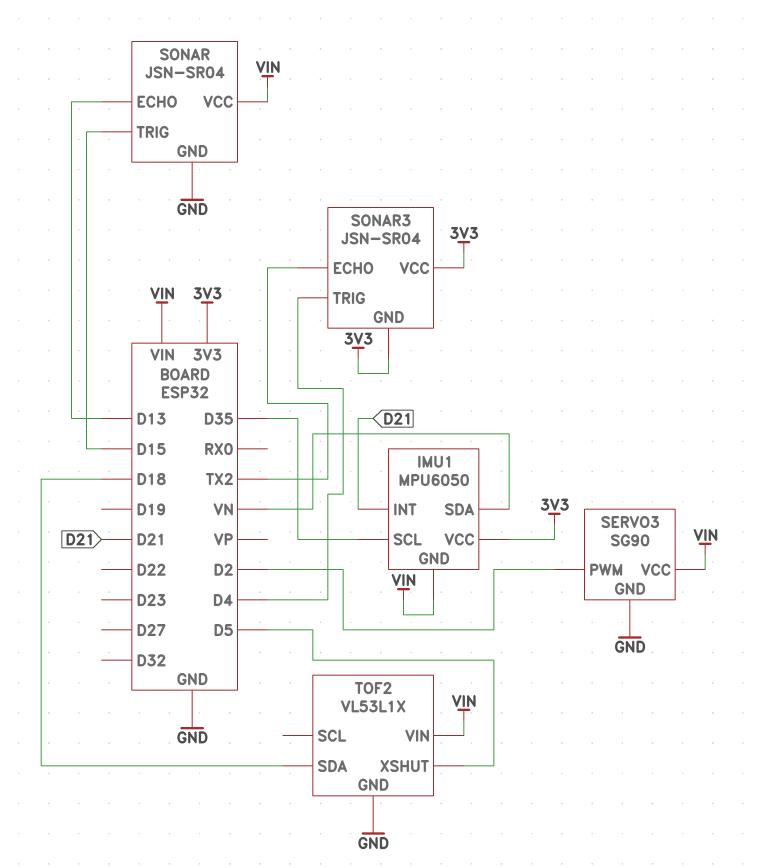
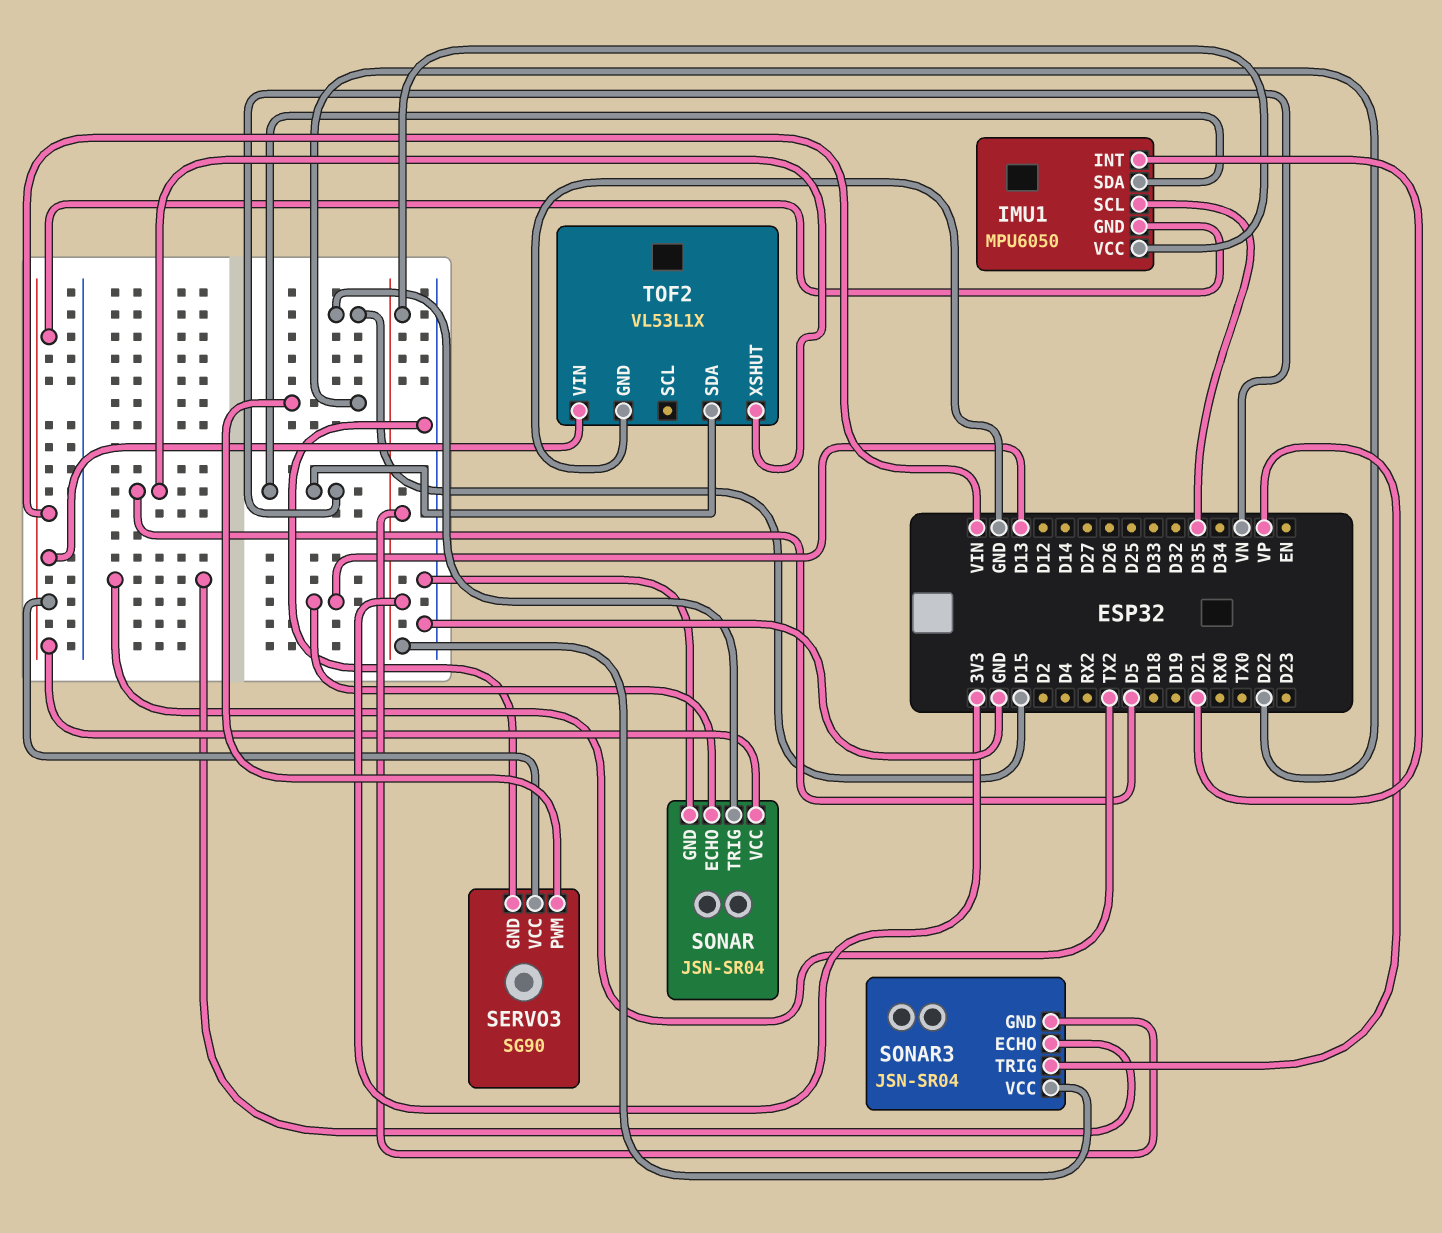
SERVO3 pin PWM: D2 -> D22
SONAR3 pin TRIG: D4 -> VP
TOF2 pin SDA: D18 -> VN

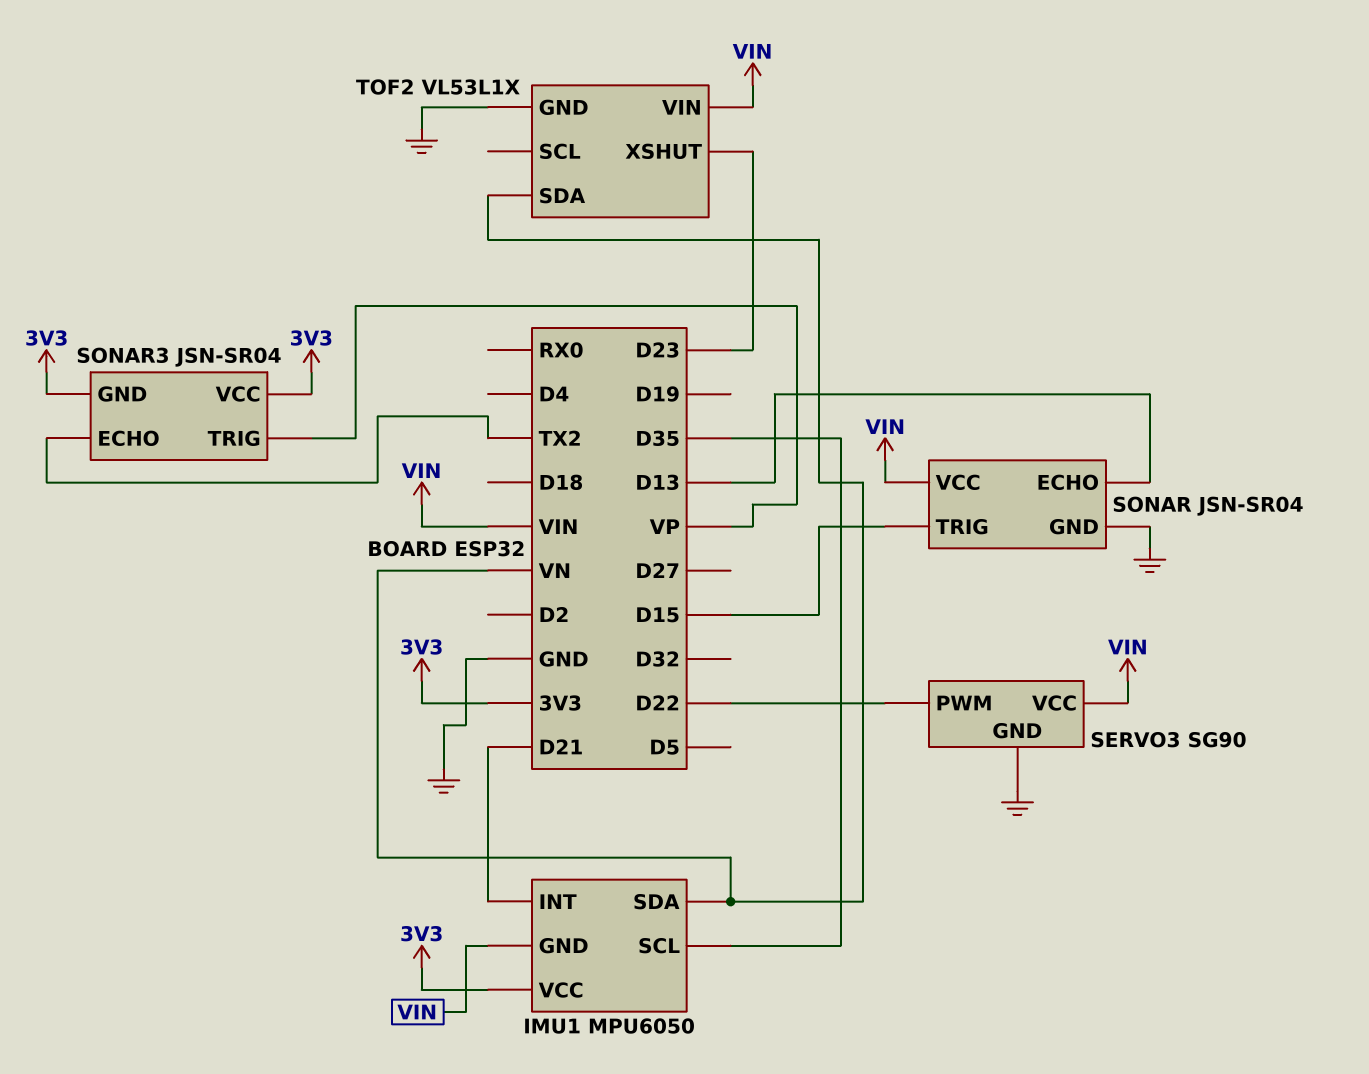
TOF2 pin XSHUT: D5 -> D23

